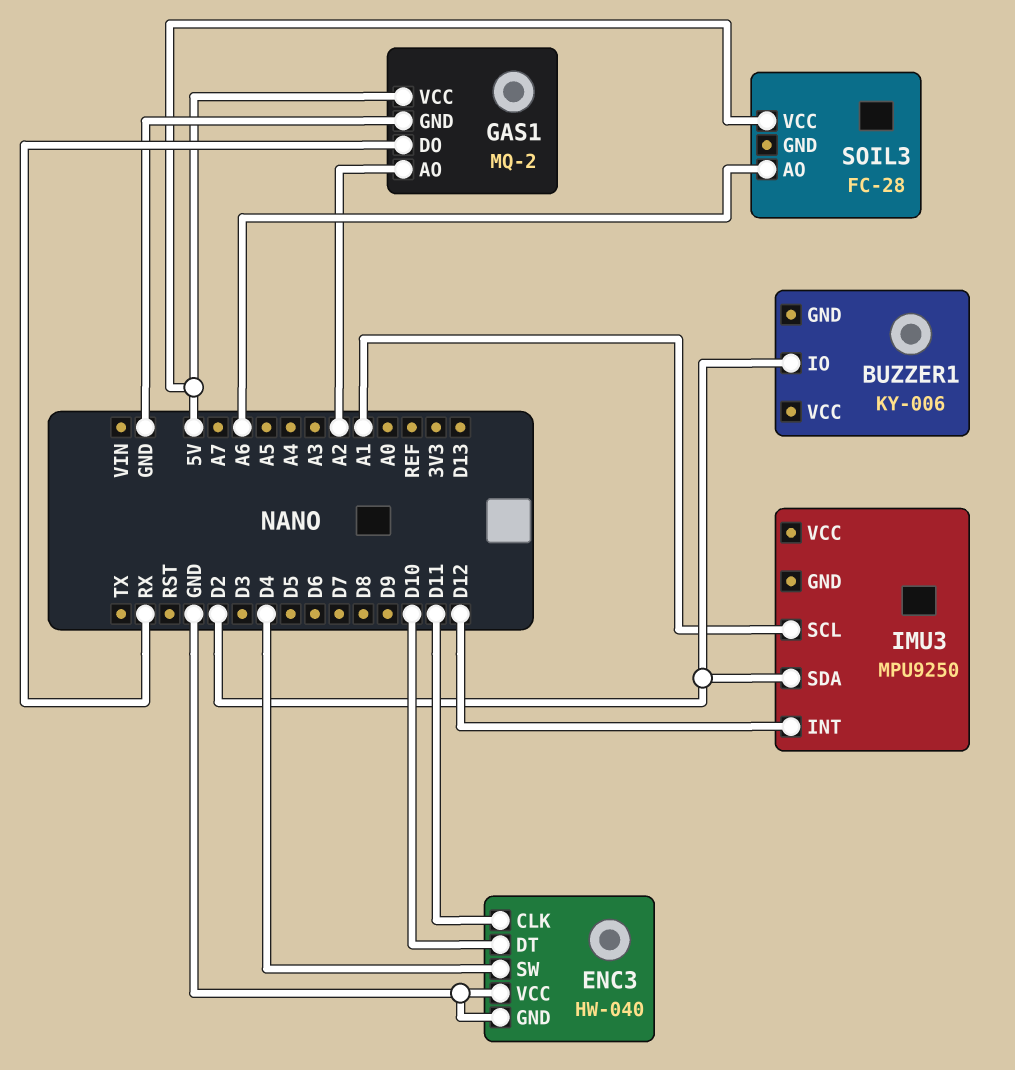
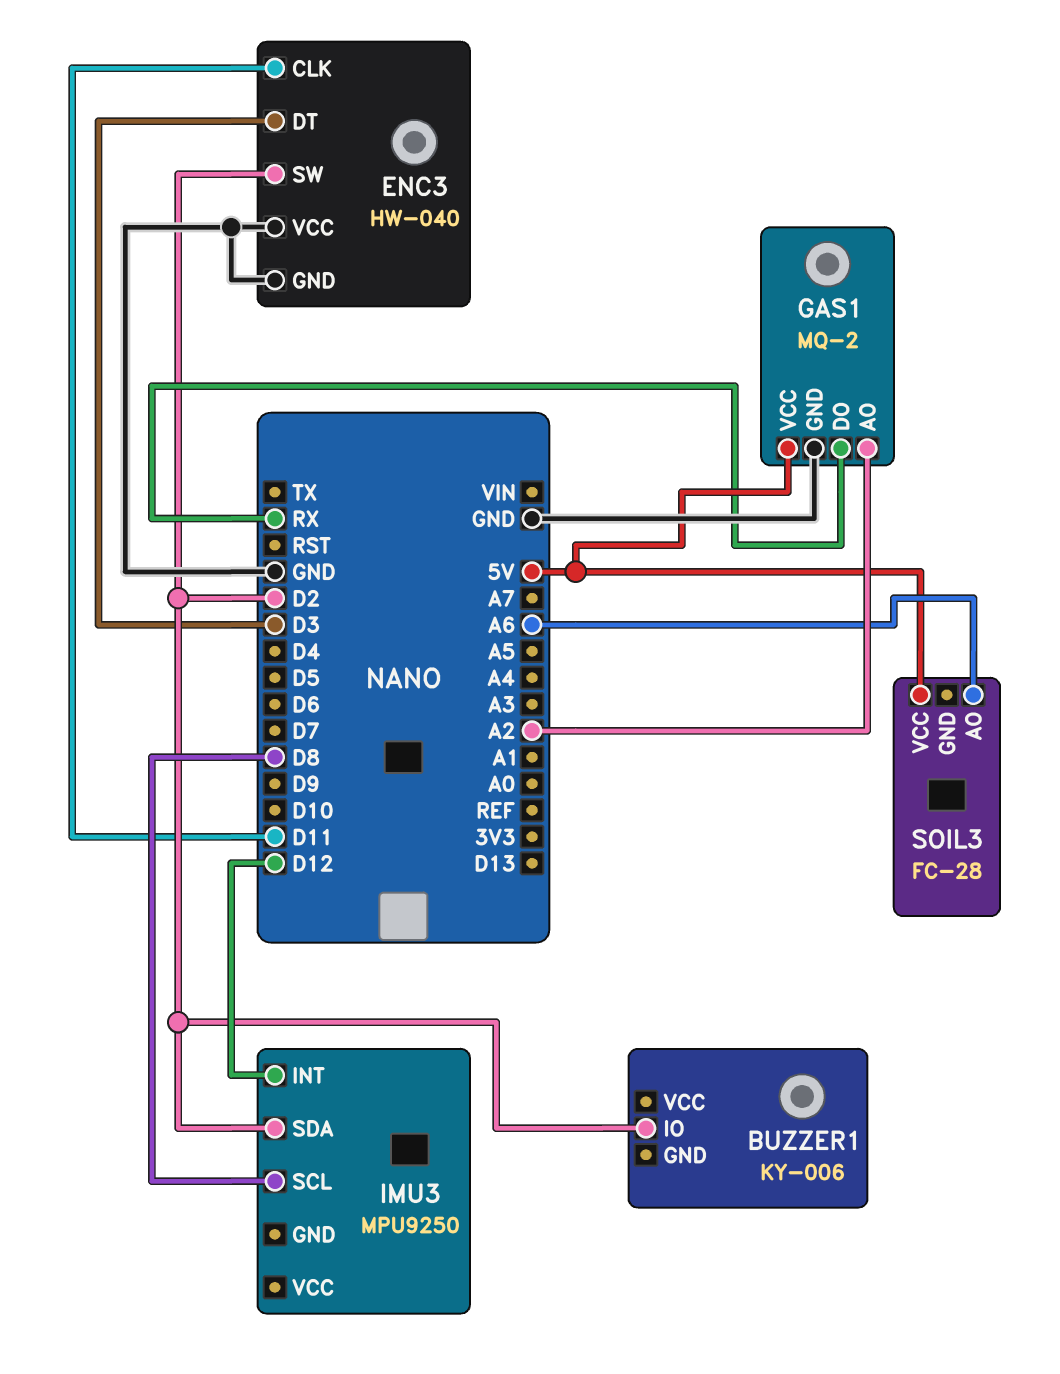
ENC3 pin DT: D10 -> D3
ENC3 pin SW: D4 -> D2
IMU3 pin SCL: A1 -> D8

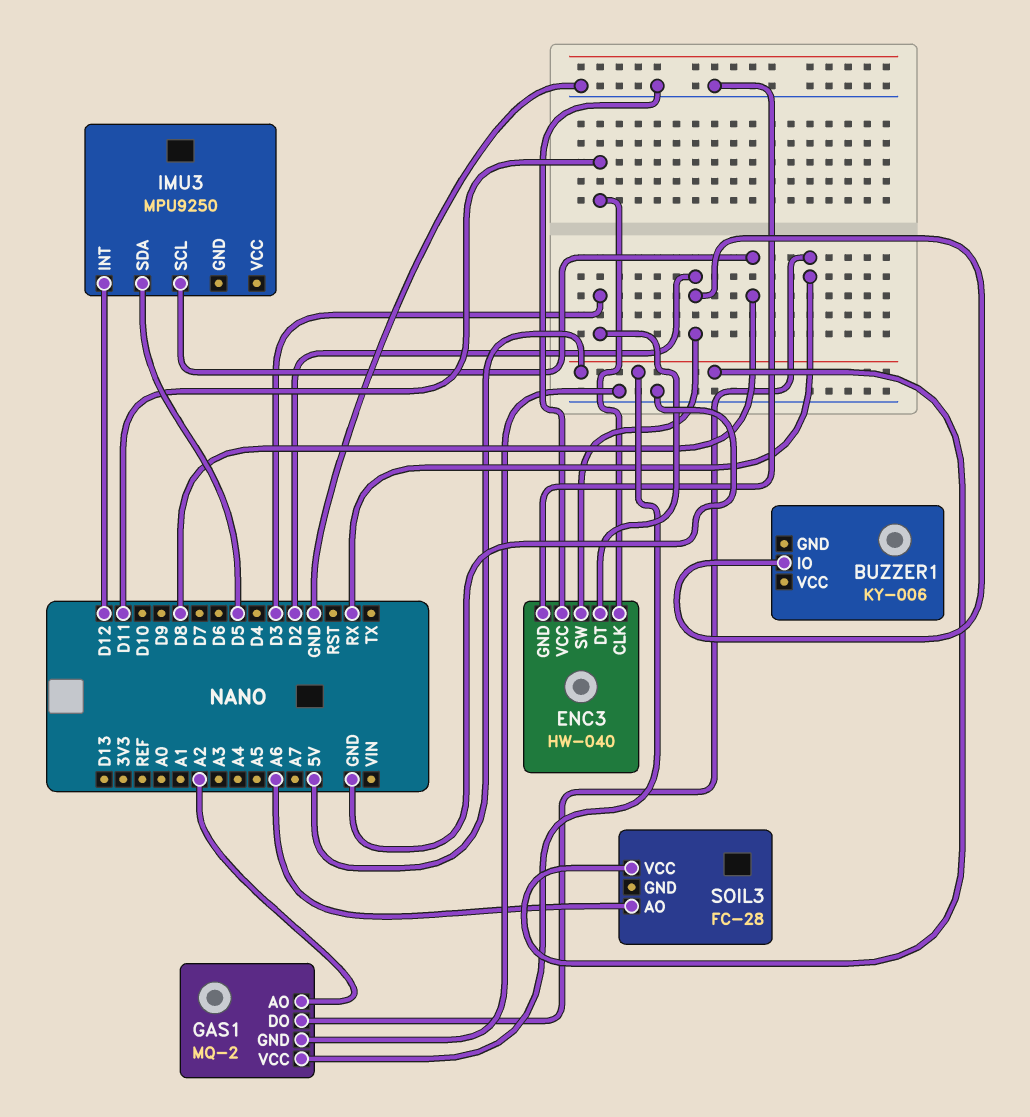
IMU3 pin SDA: D2 -> D5

